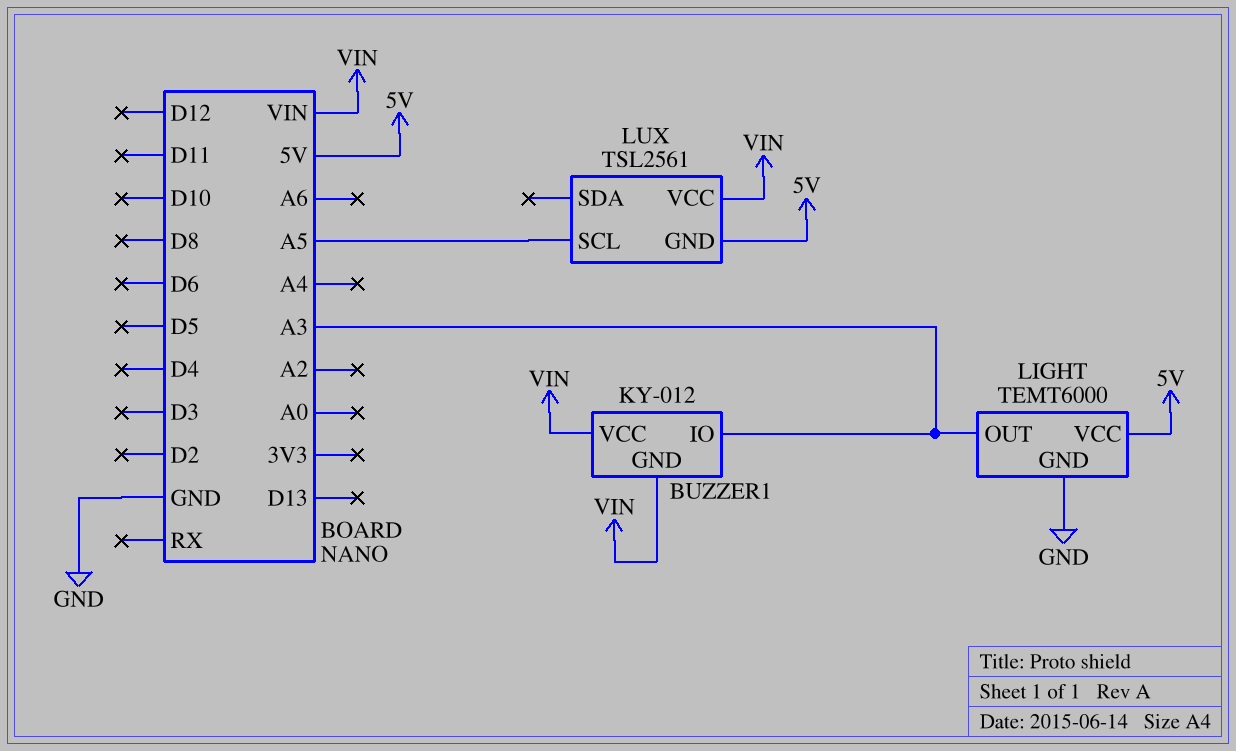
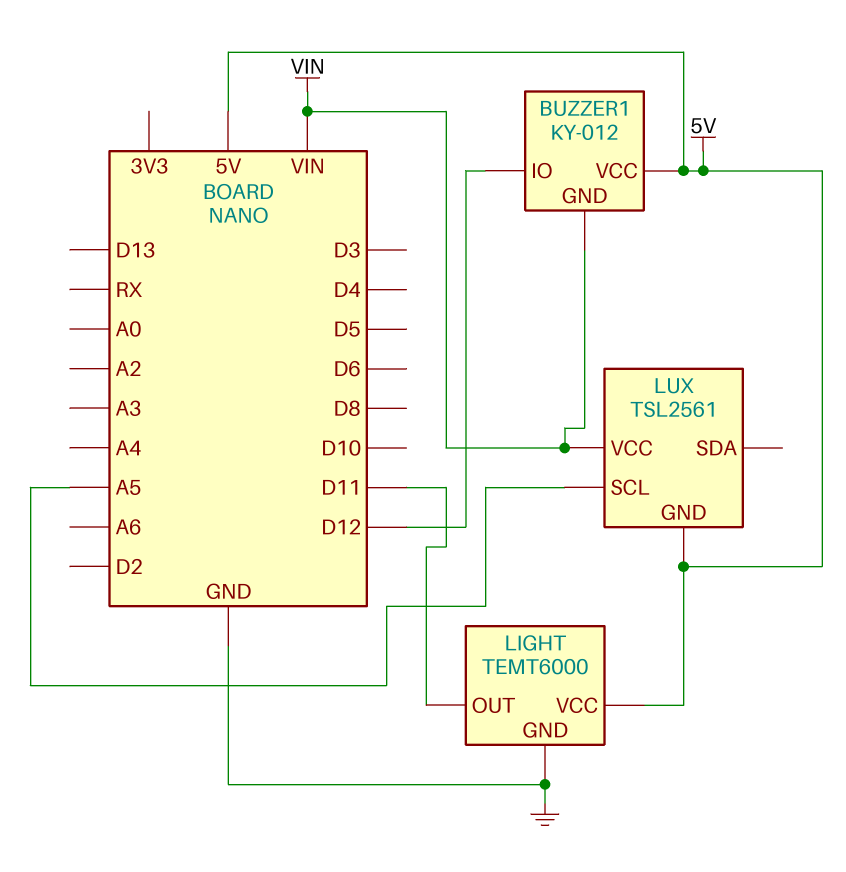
BUZZER1 pin IO: A3 -> D12
BUZZER1 pin VCC: VIN -> 5V
LIGHT pin OUT: A3 -> D11

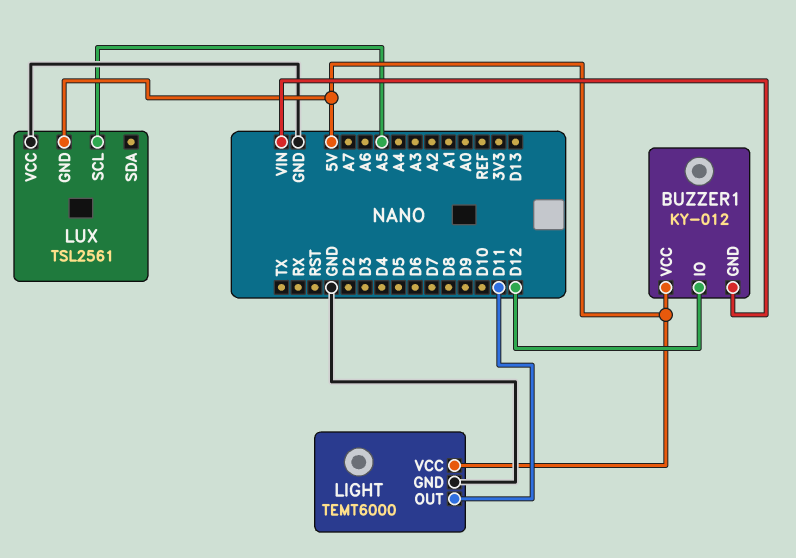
LUX pin VCC: VIN -> GND

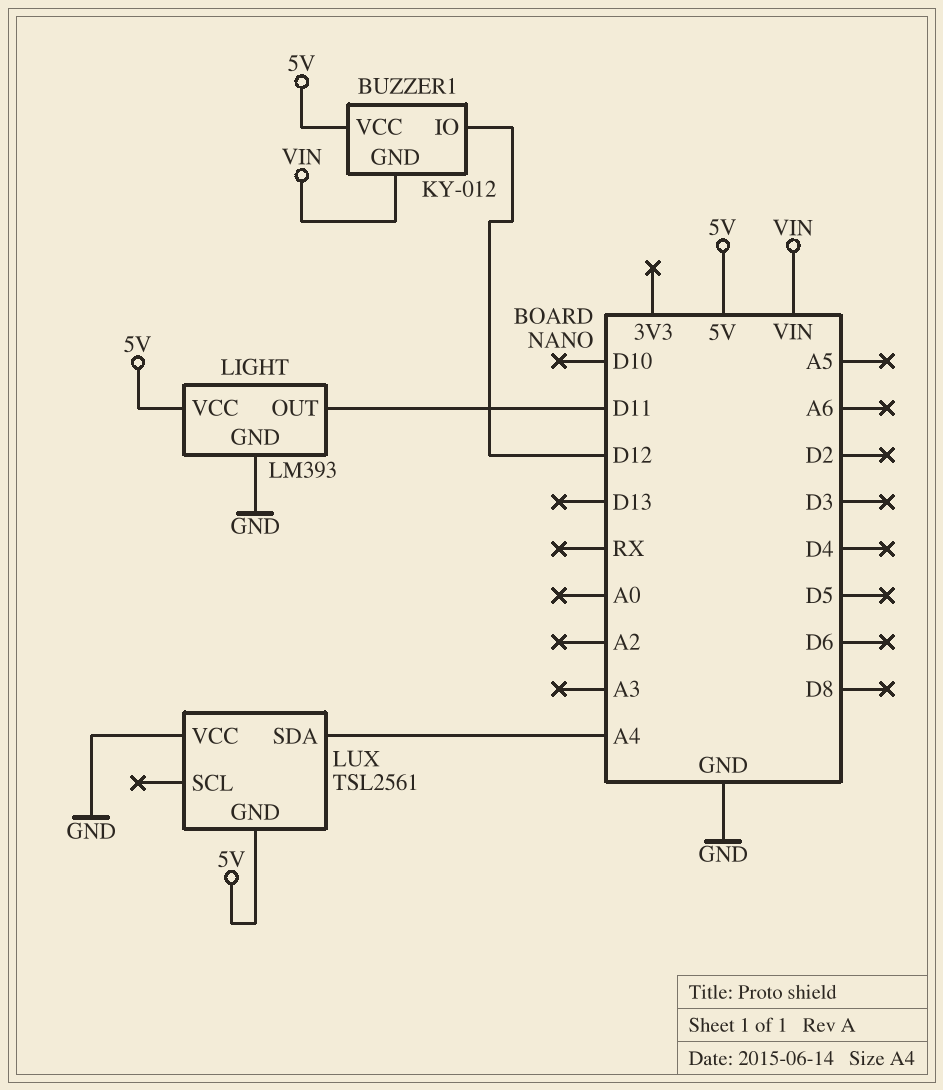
LIGHT: TEMT6000 -> LM393
LUX pin SCL: A5 -> none
LUX pin SDA: none -> A4

